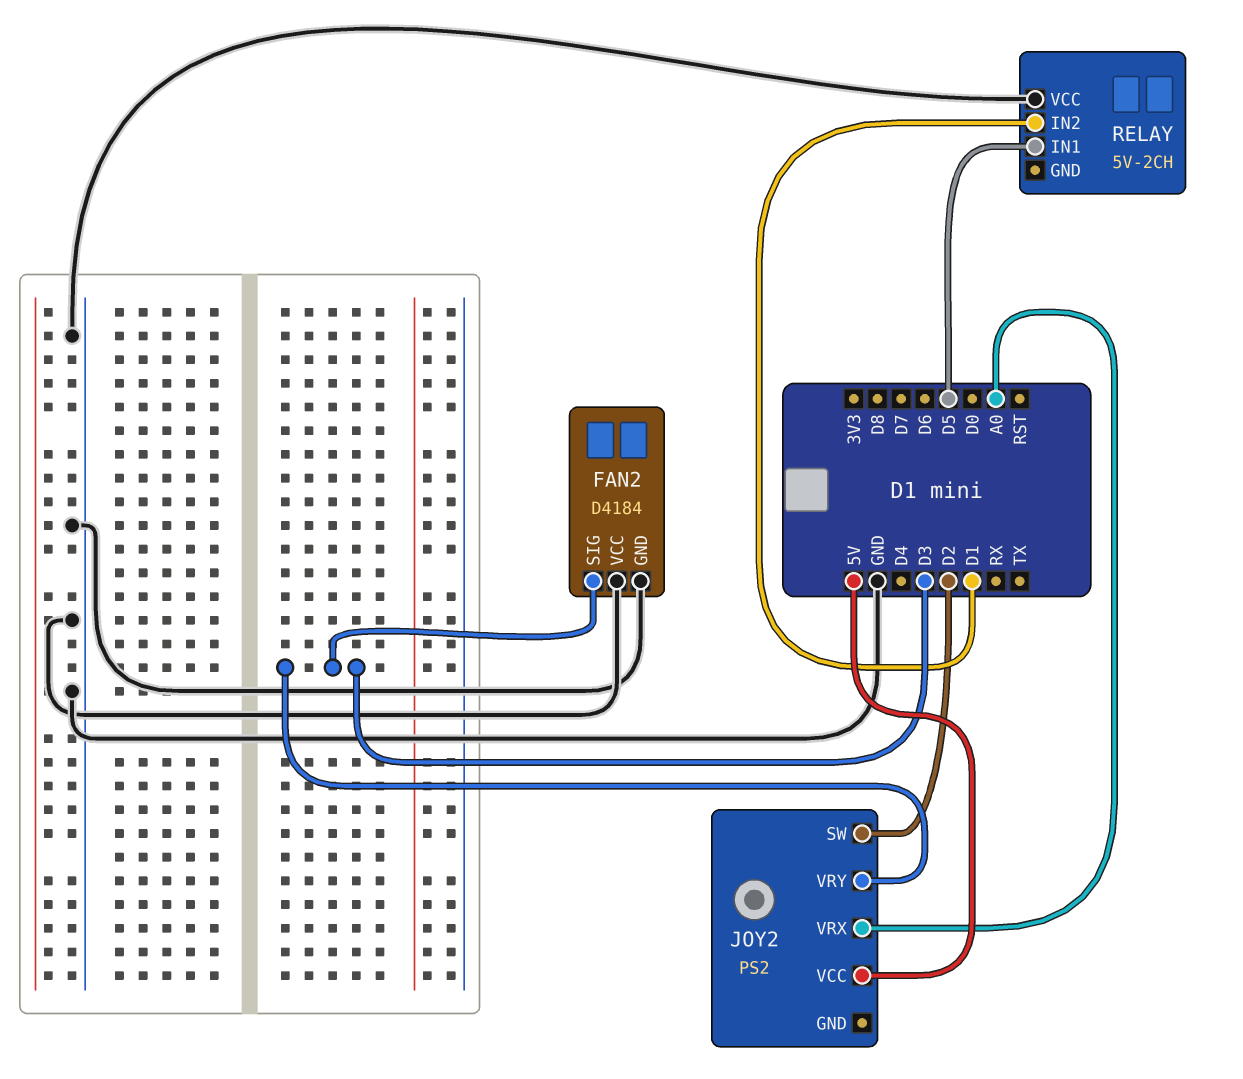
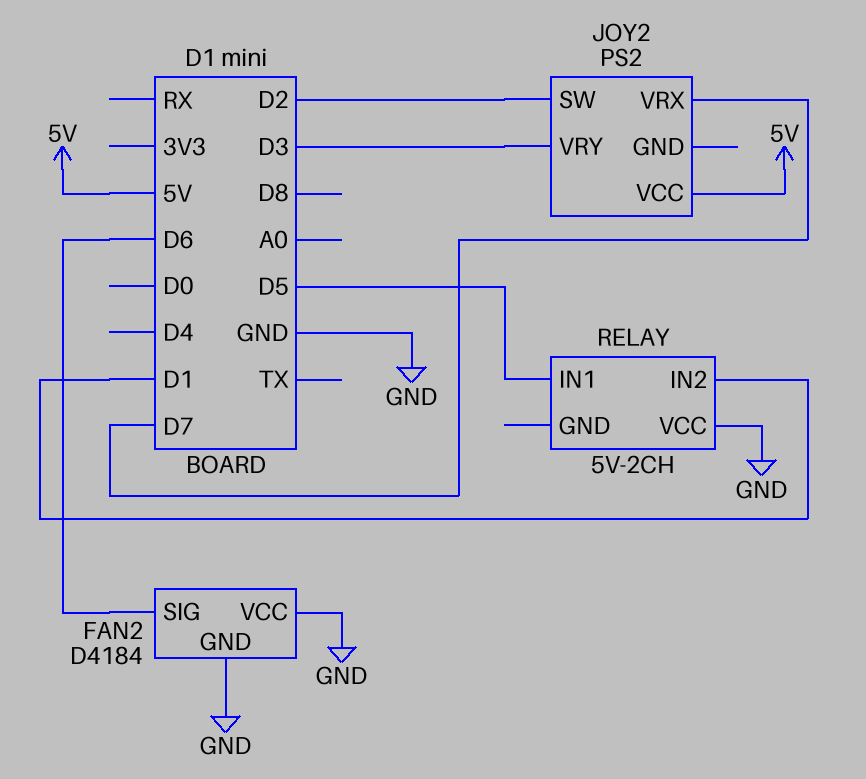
FAN2 pin SIG: D3 -> D6
JOY2 pin VRX: A0 -> D7

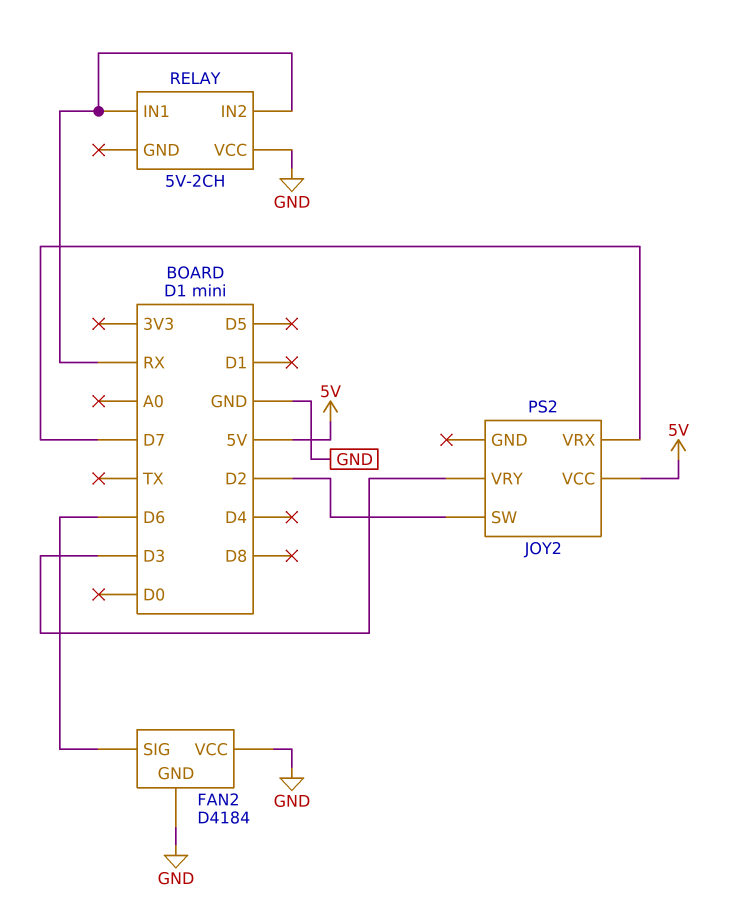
RELAY pin IN1: D5 -> RX
RELAY pin IN2: D1 -> RX

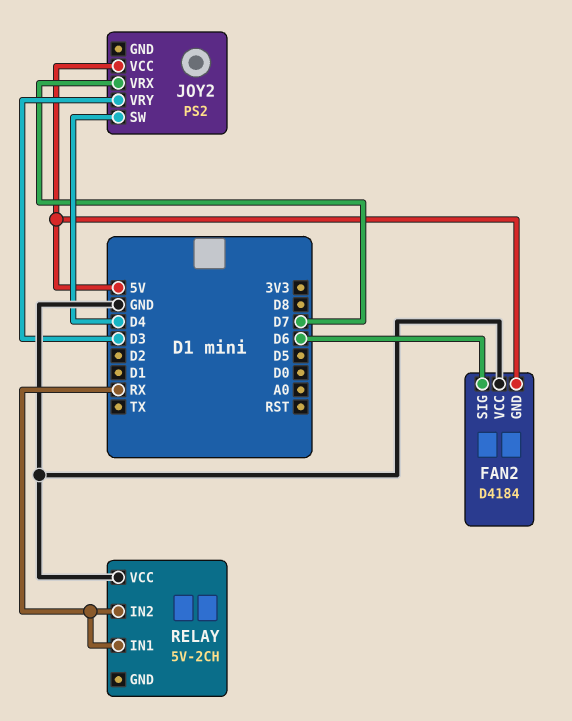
FAN2 pin GND: GND -> 5V
JOY2 pin SW: D2 -> D4

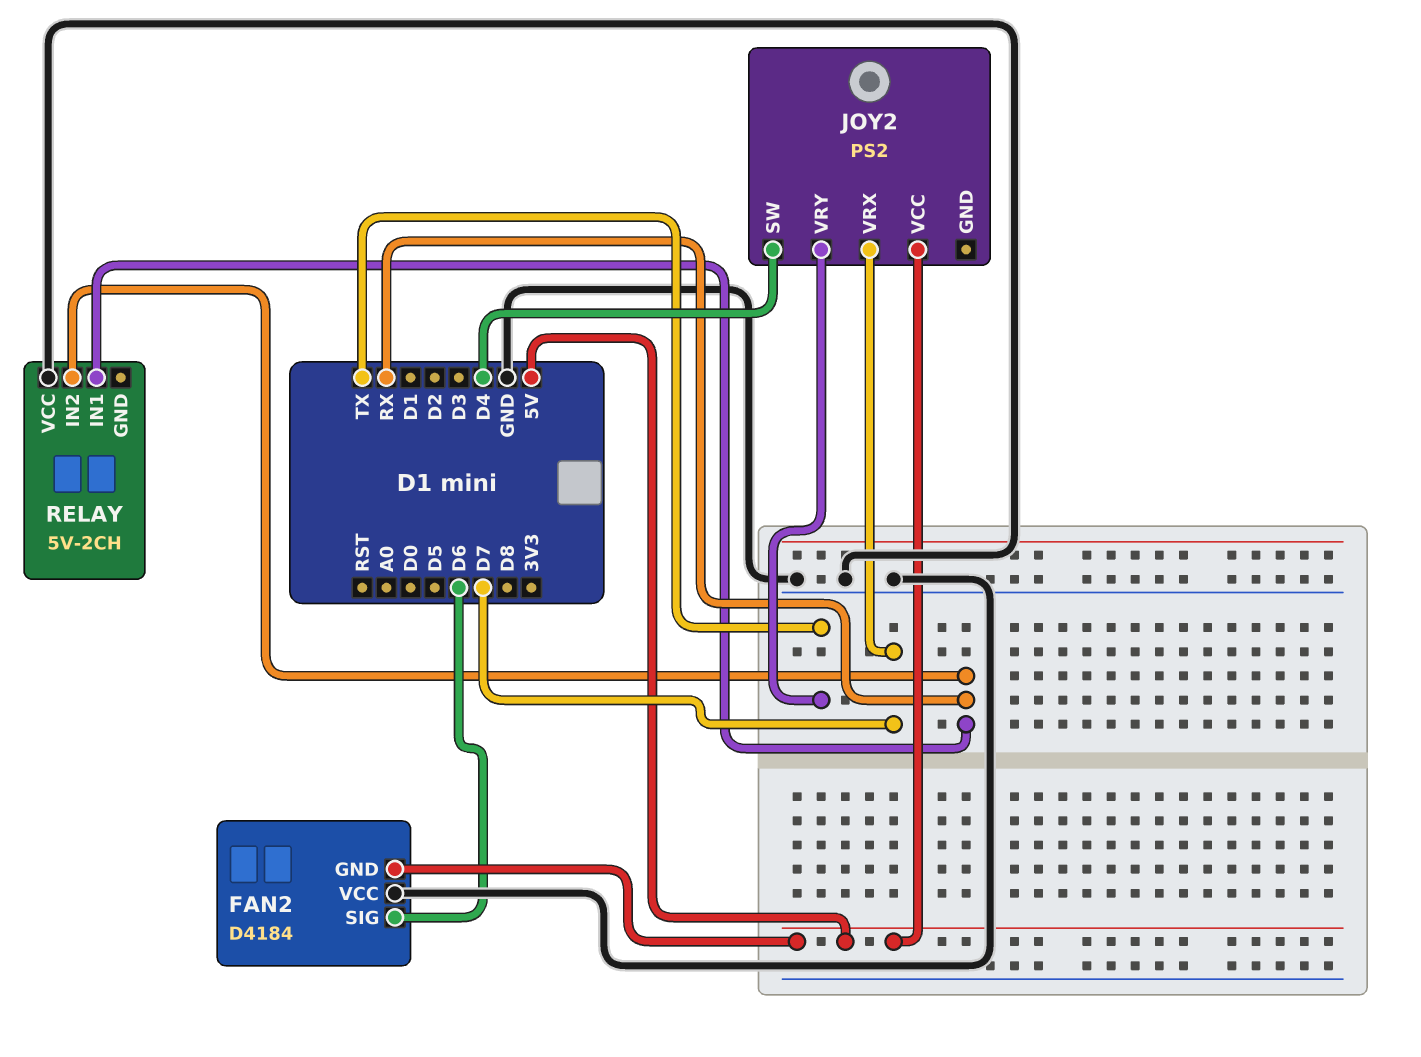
JOY2 pin VRY: D3 -> TX

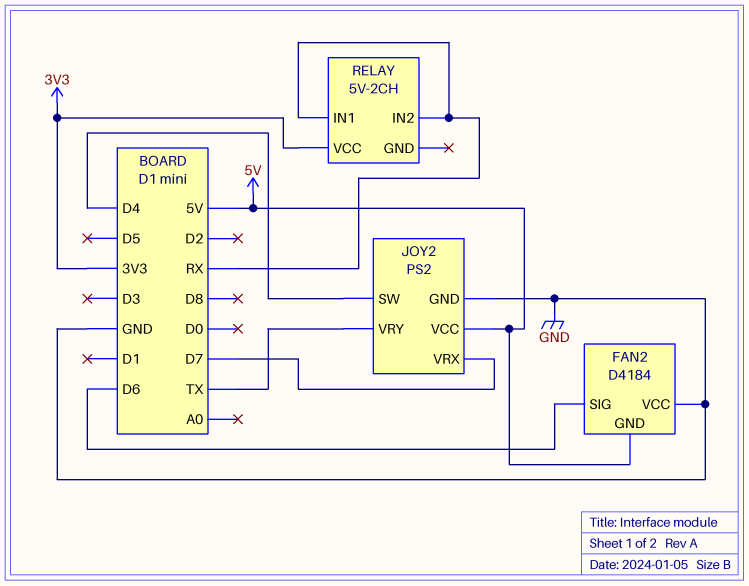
JOY2 pin GND: none -> GND
RELAY pin VCC: GND -> 3V3

